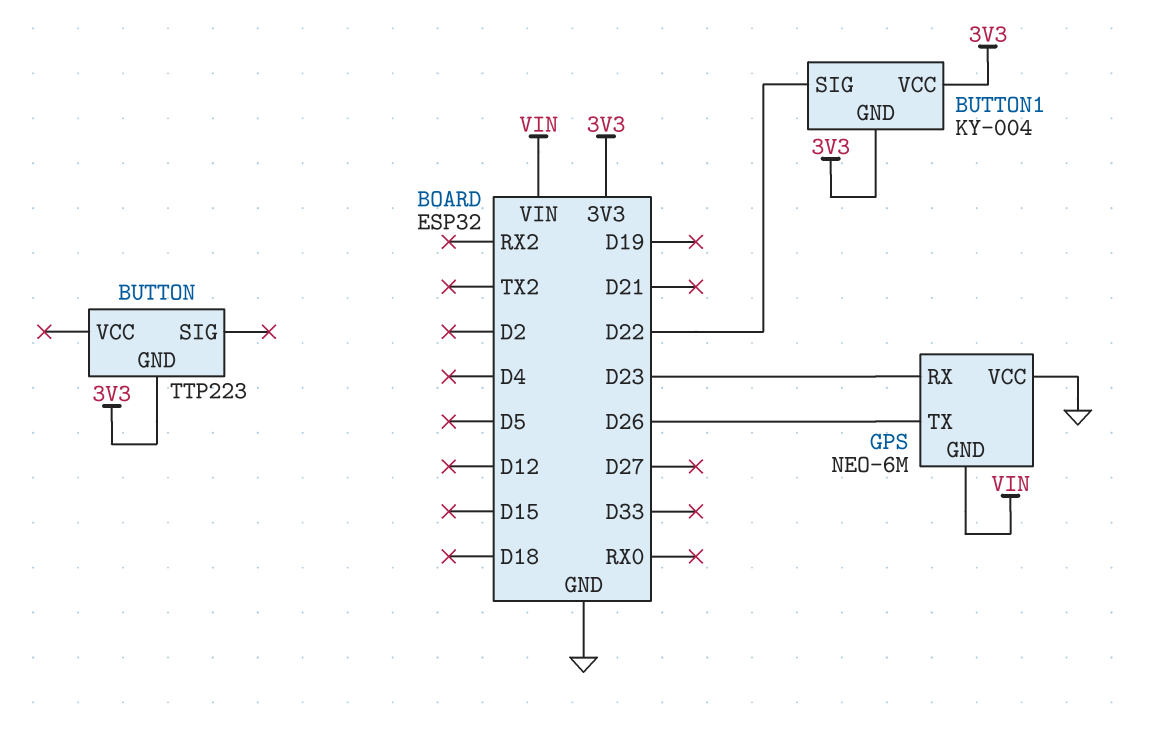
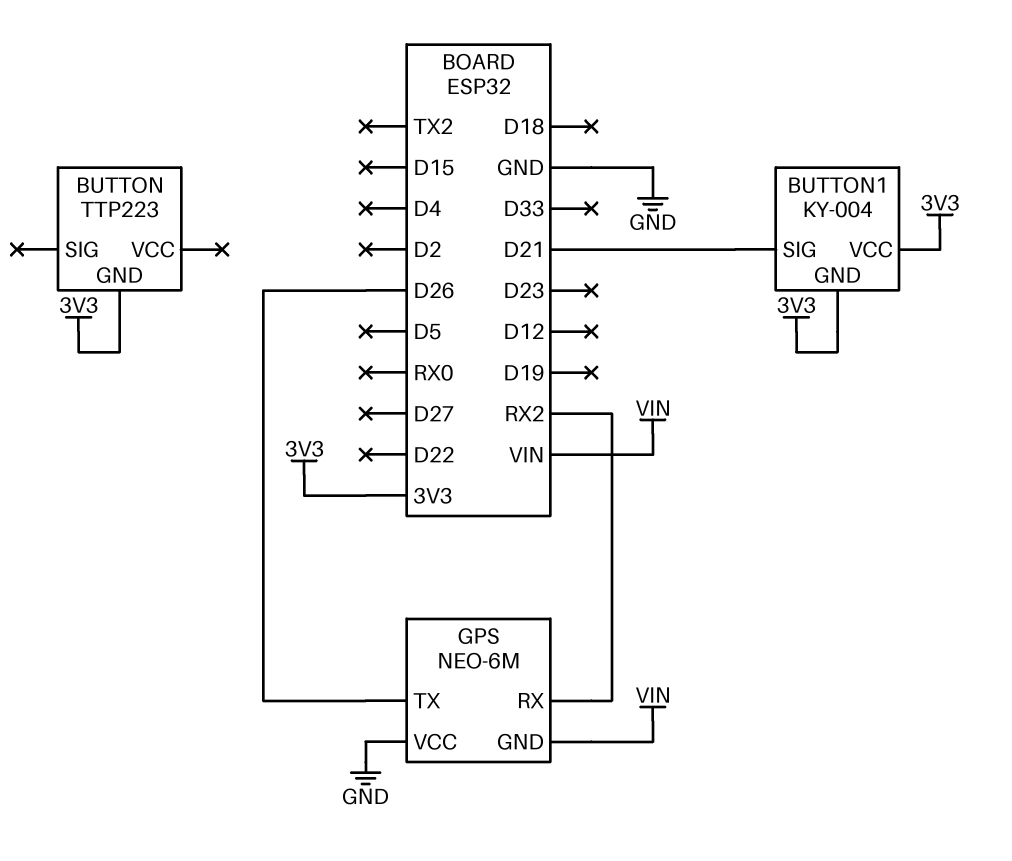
BUTTON1 pin SIG: D22 -> D21
GPS pin RX: D23 -> RX2

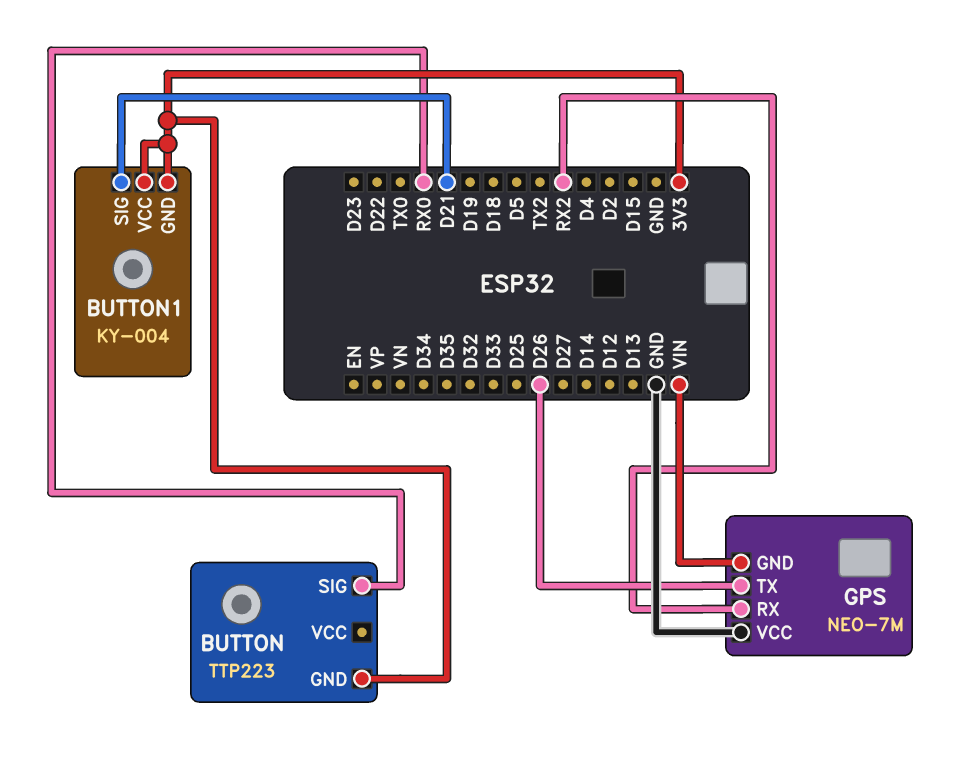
BUTTON pin SIG: none -> RX0
GPS: NEO-6M -> NEO-7M

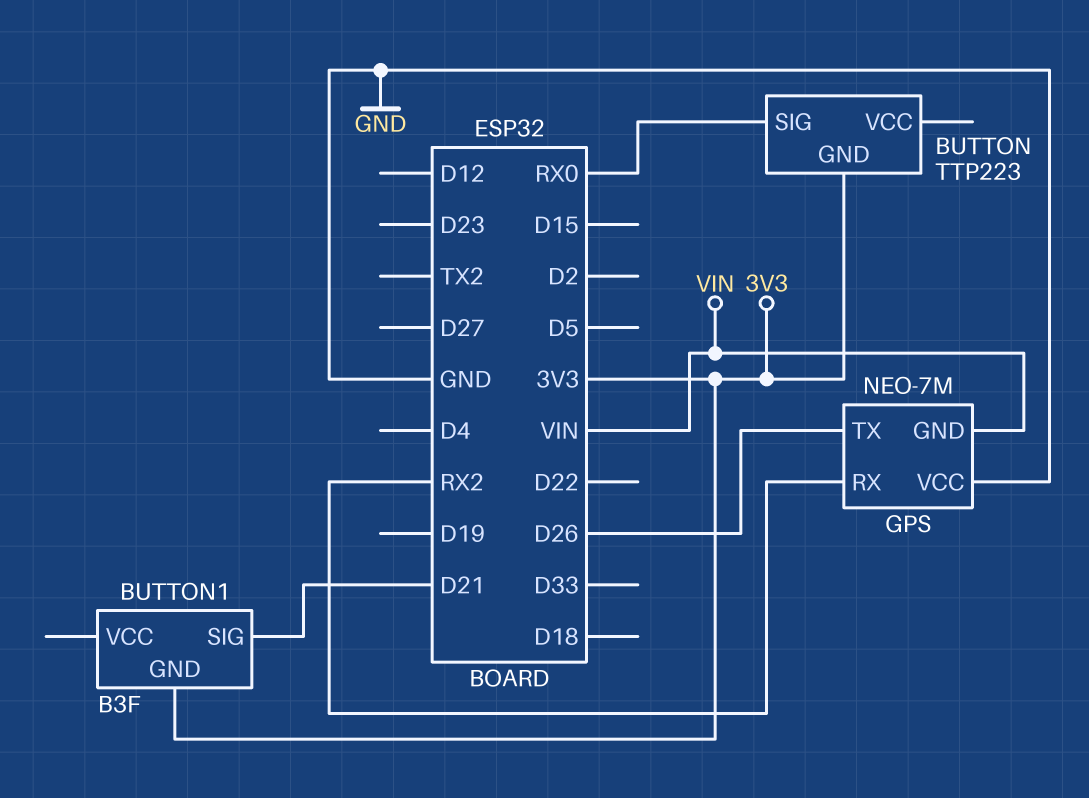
BUTTON1: KY-004 -> B3F
BUTTON1 pin VCC: 3V3 -> none

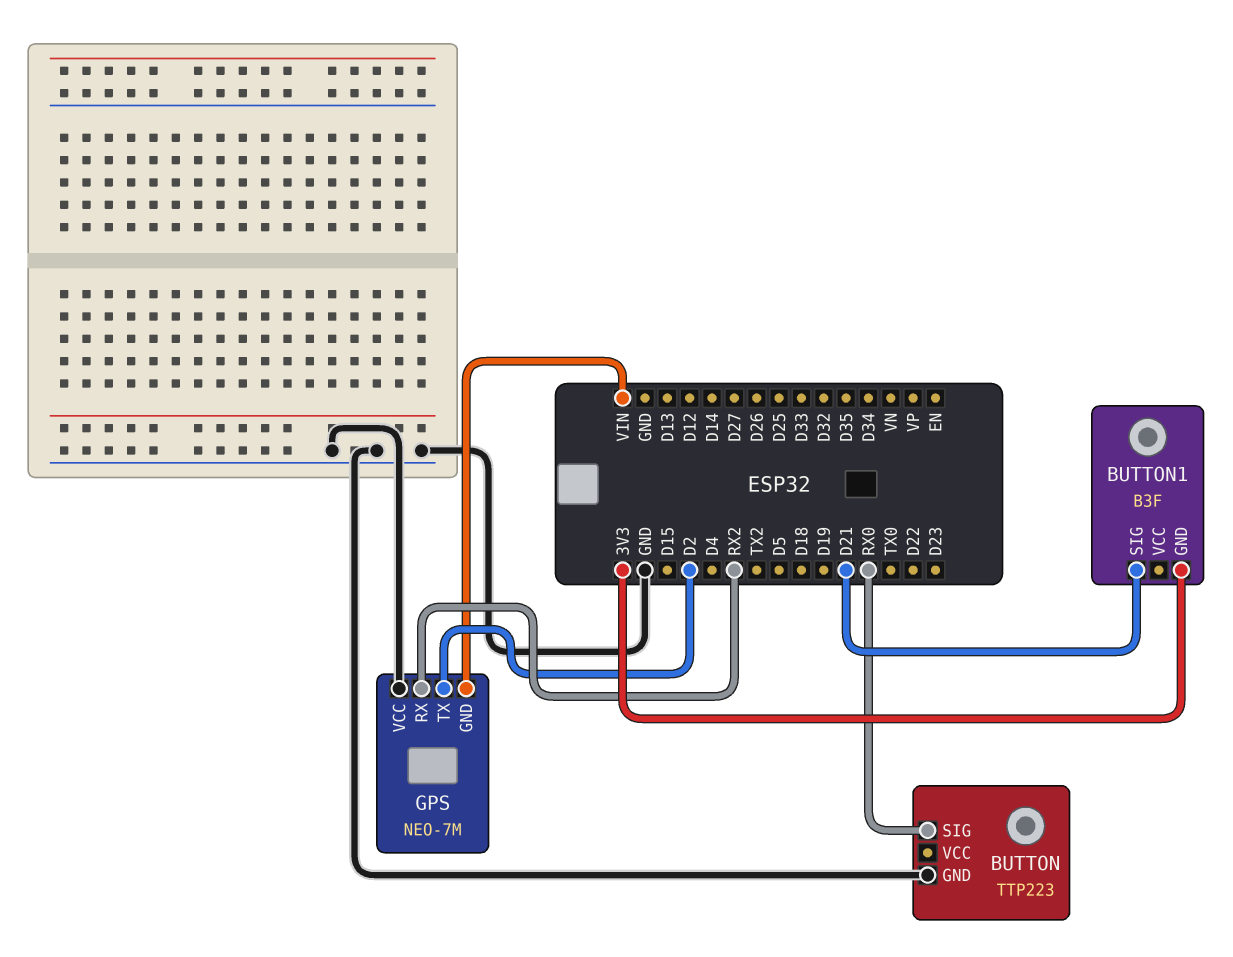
BUTTON pin GND: 3V3 -> GND
GPS pin TX: D26 -> D2

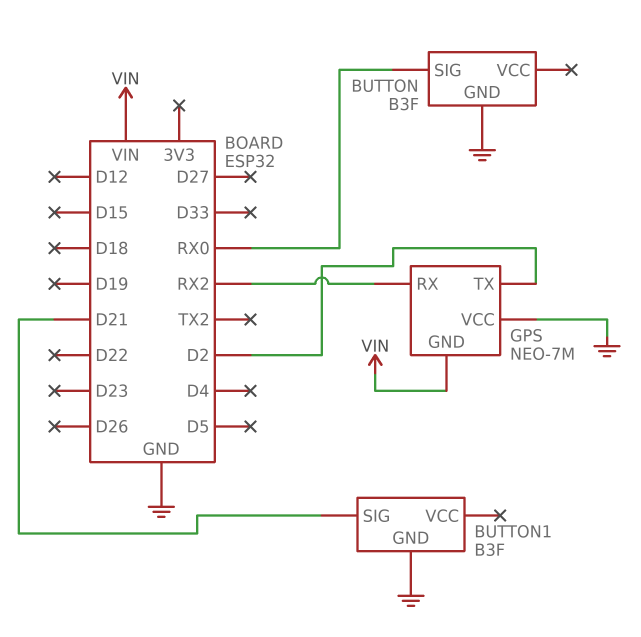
BUTTON: TTP223 -> B3F
BUTTON1 pin GND: 3V3 -> GND

